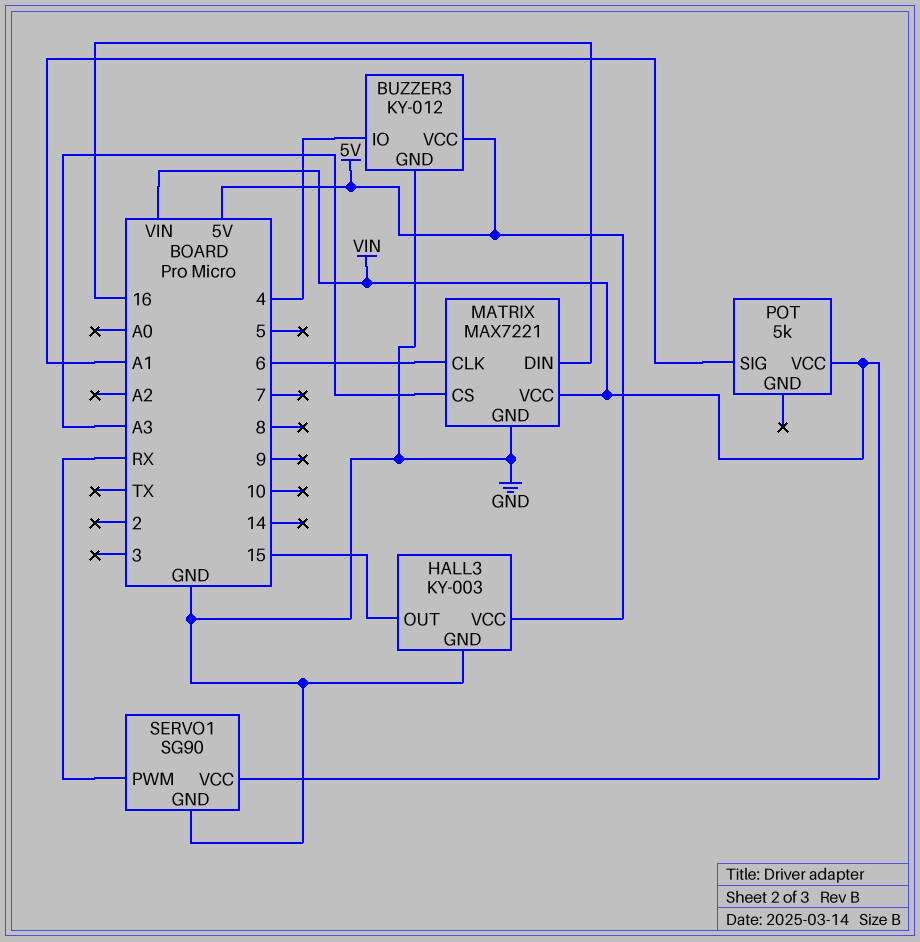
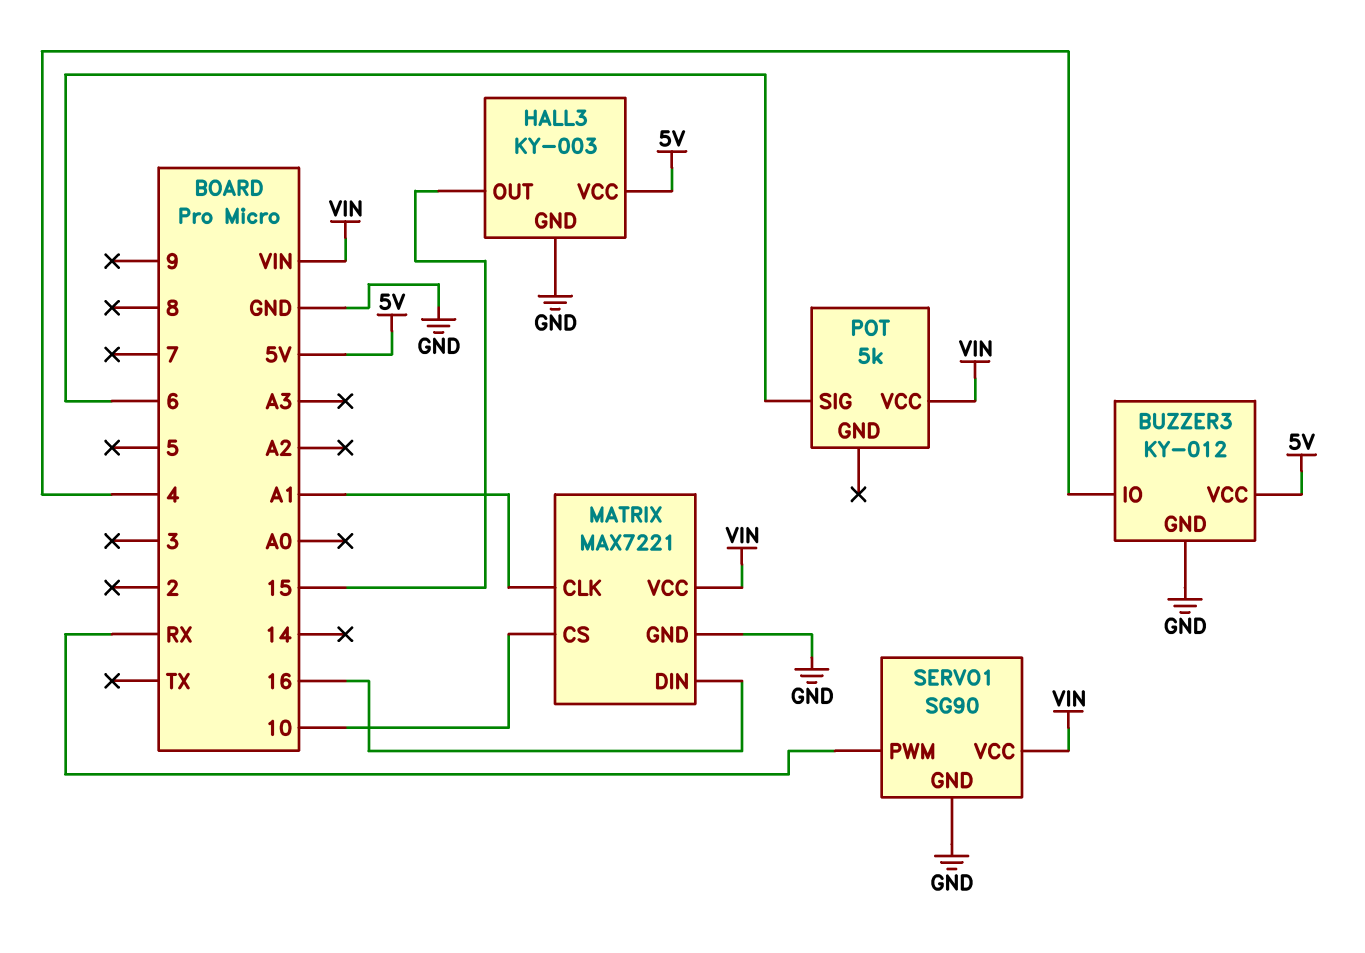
MATRIX pin CLK: 6 -> A1
MATRIX pin CS: A3 -> 10
POT pin SIG: A1 -> 6

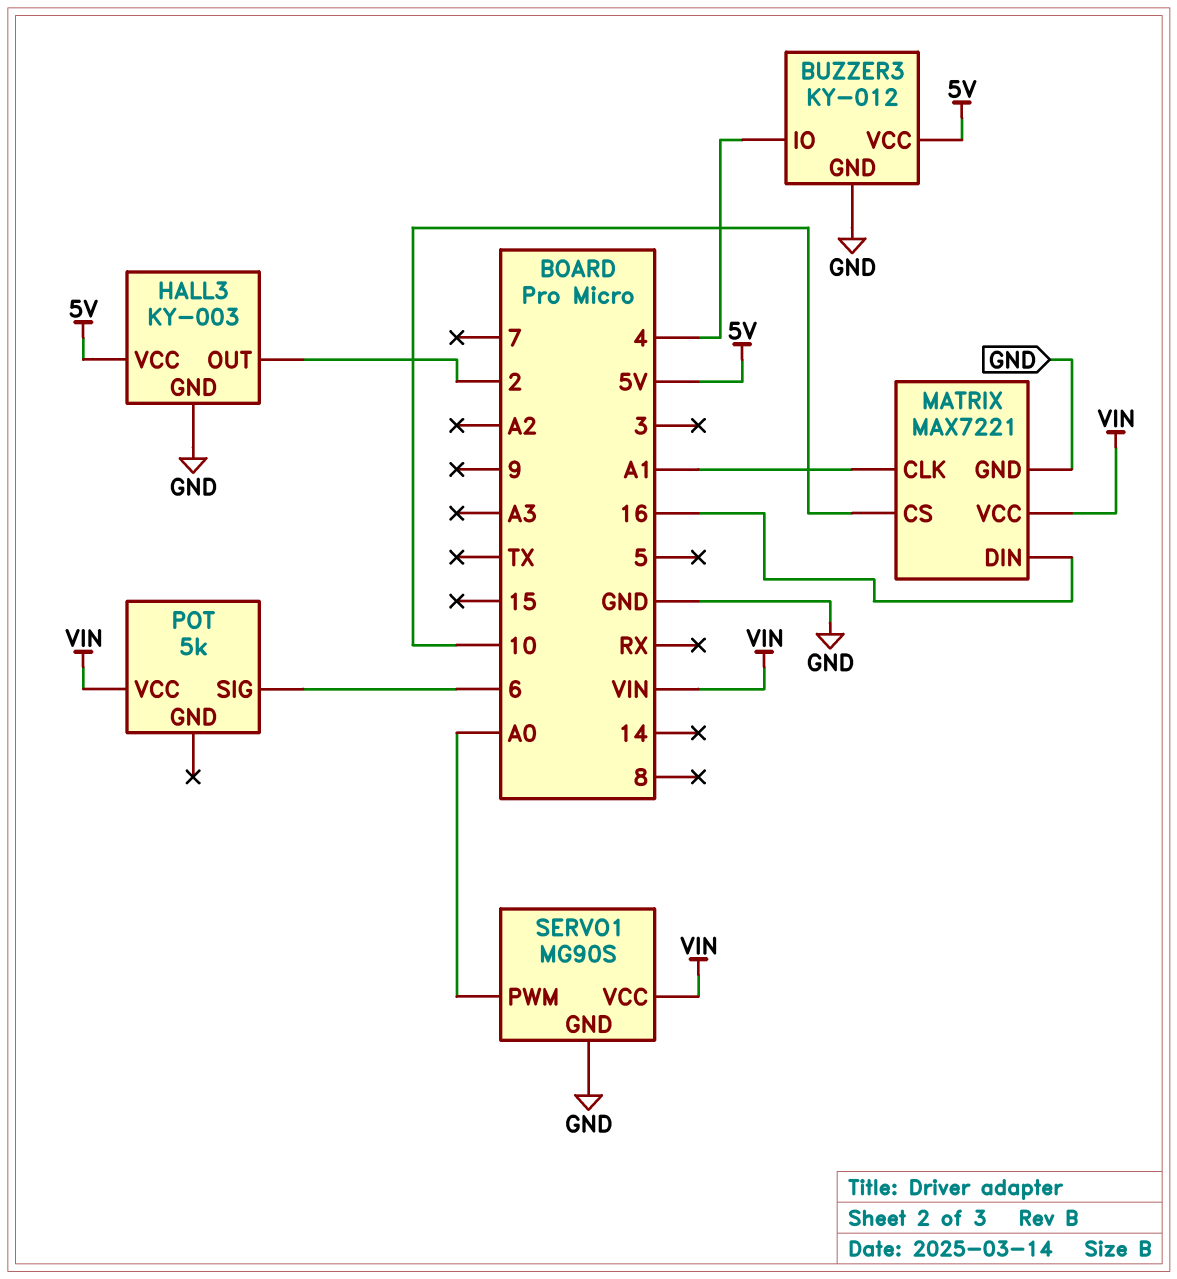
HALL3 pin OUT: 15 -> 2
SERVO1: SG90 -> MG90S
SERVO1 pin PWM: RX -> A0

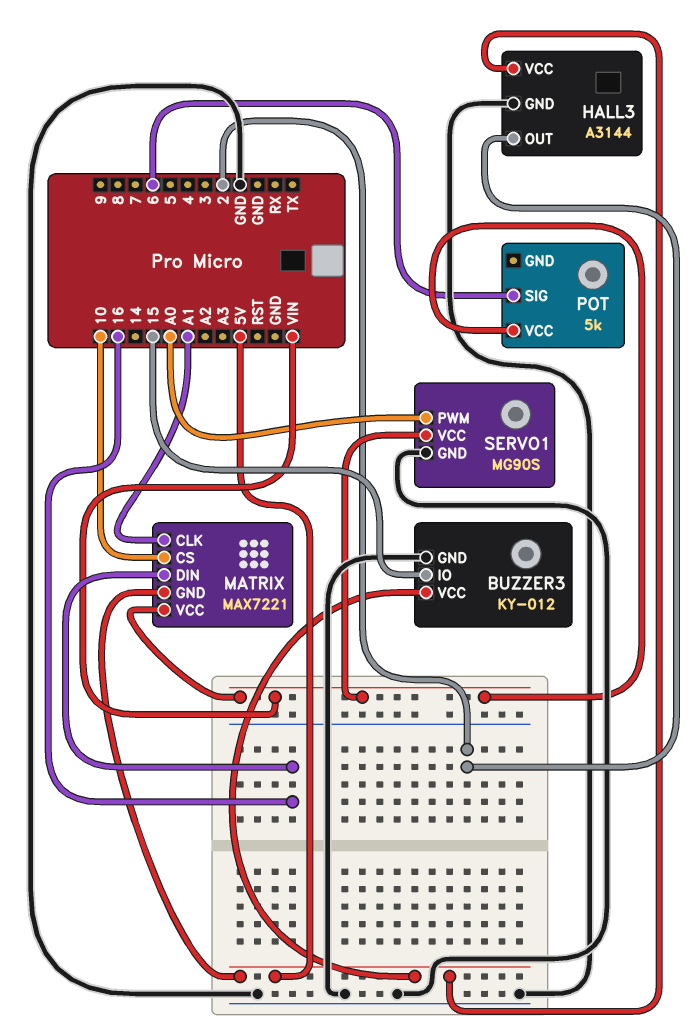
BUZZER3 pin IO: 4 -> 15
HALL3: KY-003 -> A3144
MATRIX pin GND: GND -> 5V

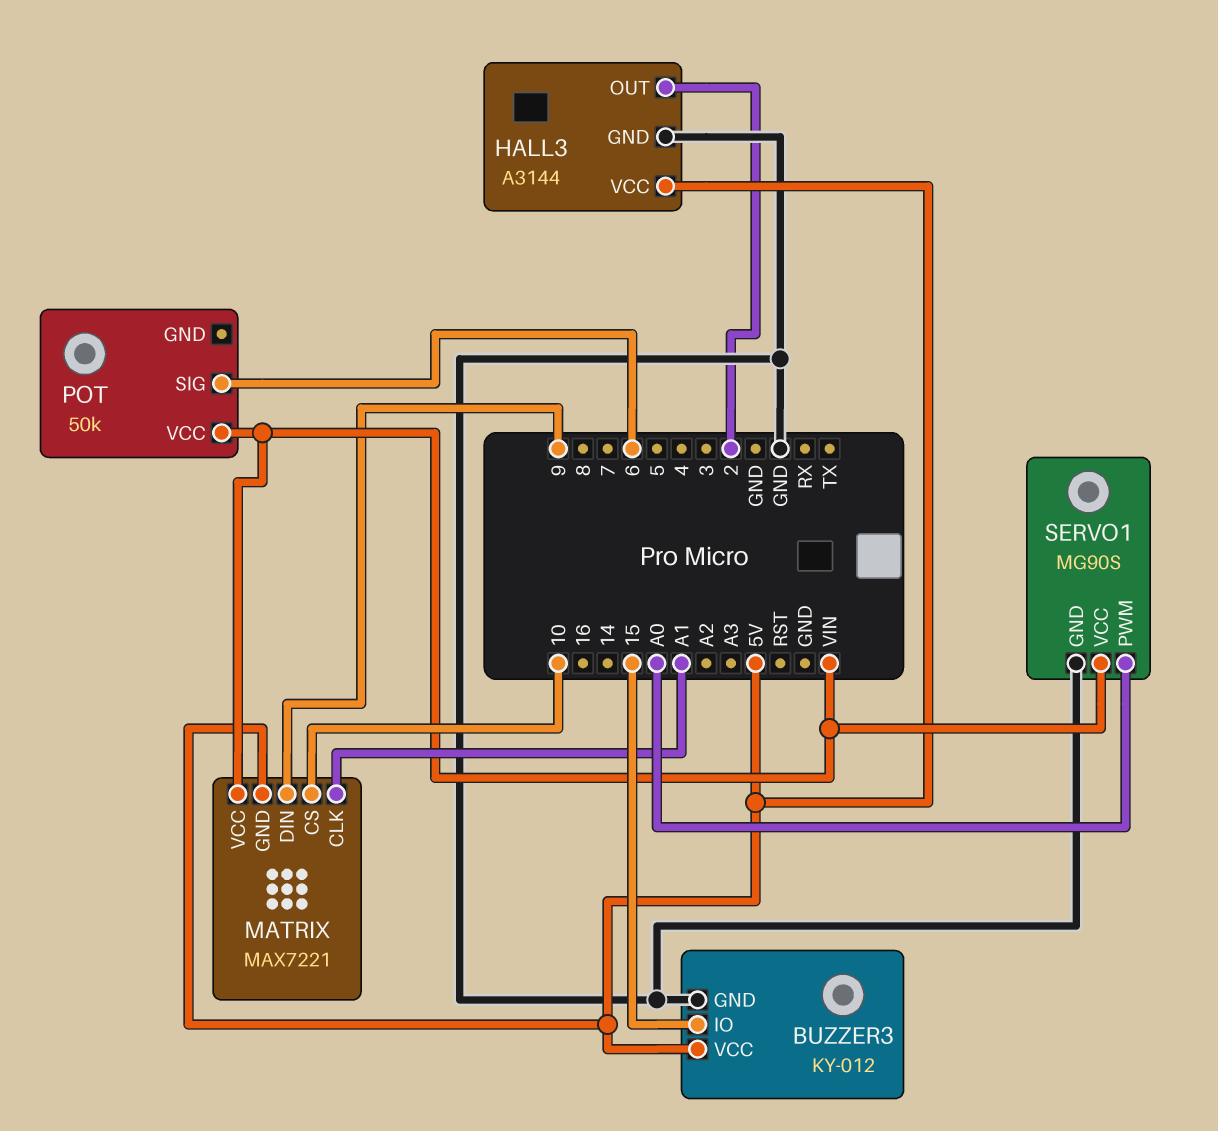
MATRIX pin DIN: 16 -> 9
POT: 5k -> 50k

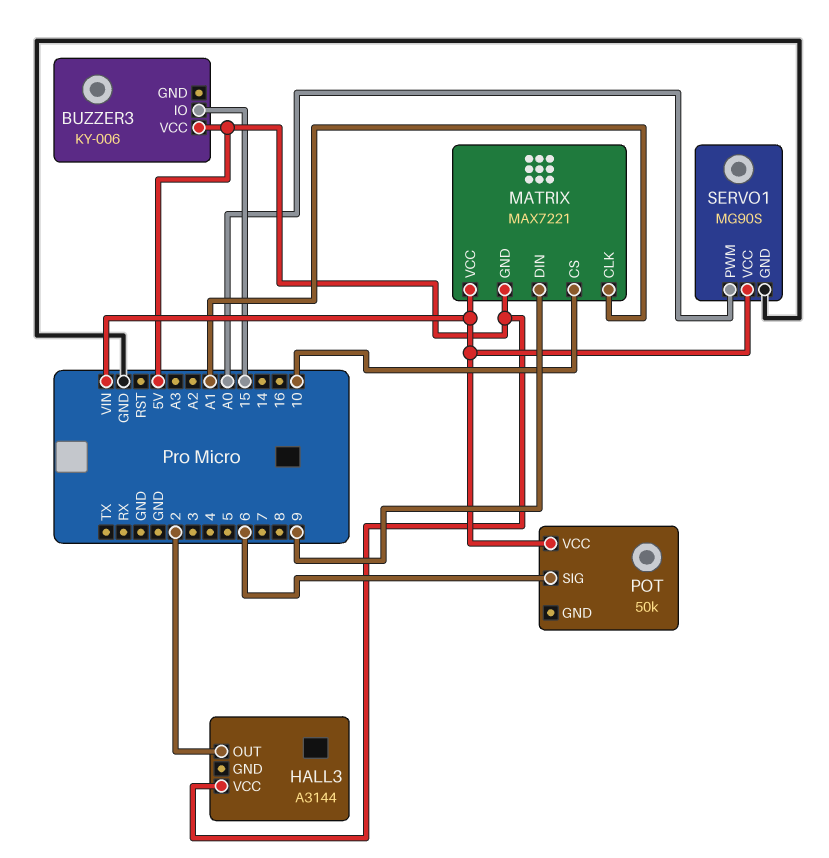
BUZZER3: KY-012 -> KY-006
BUZZER3 pin GND: GND -> none
HALL3 pin GND: GND -> none

